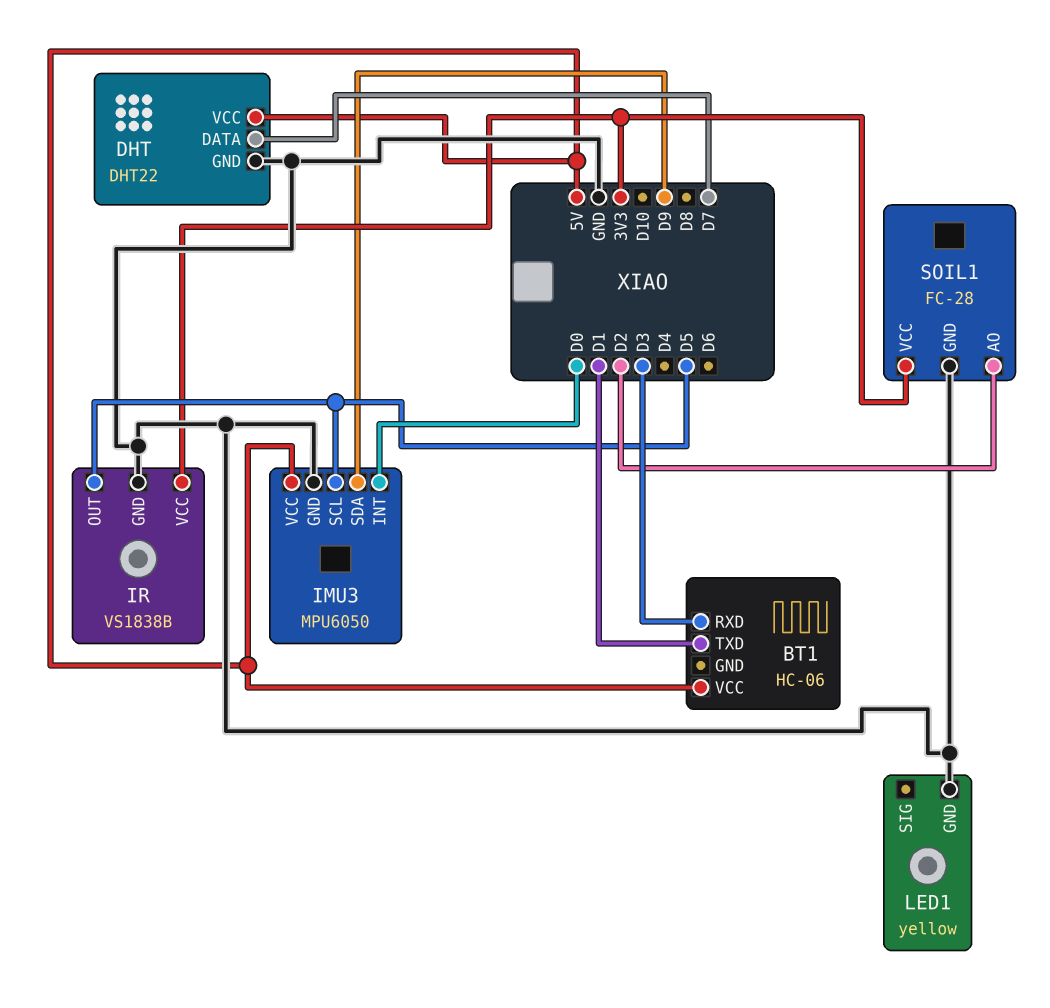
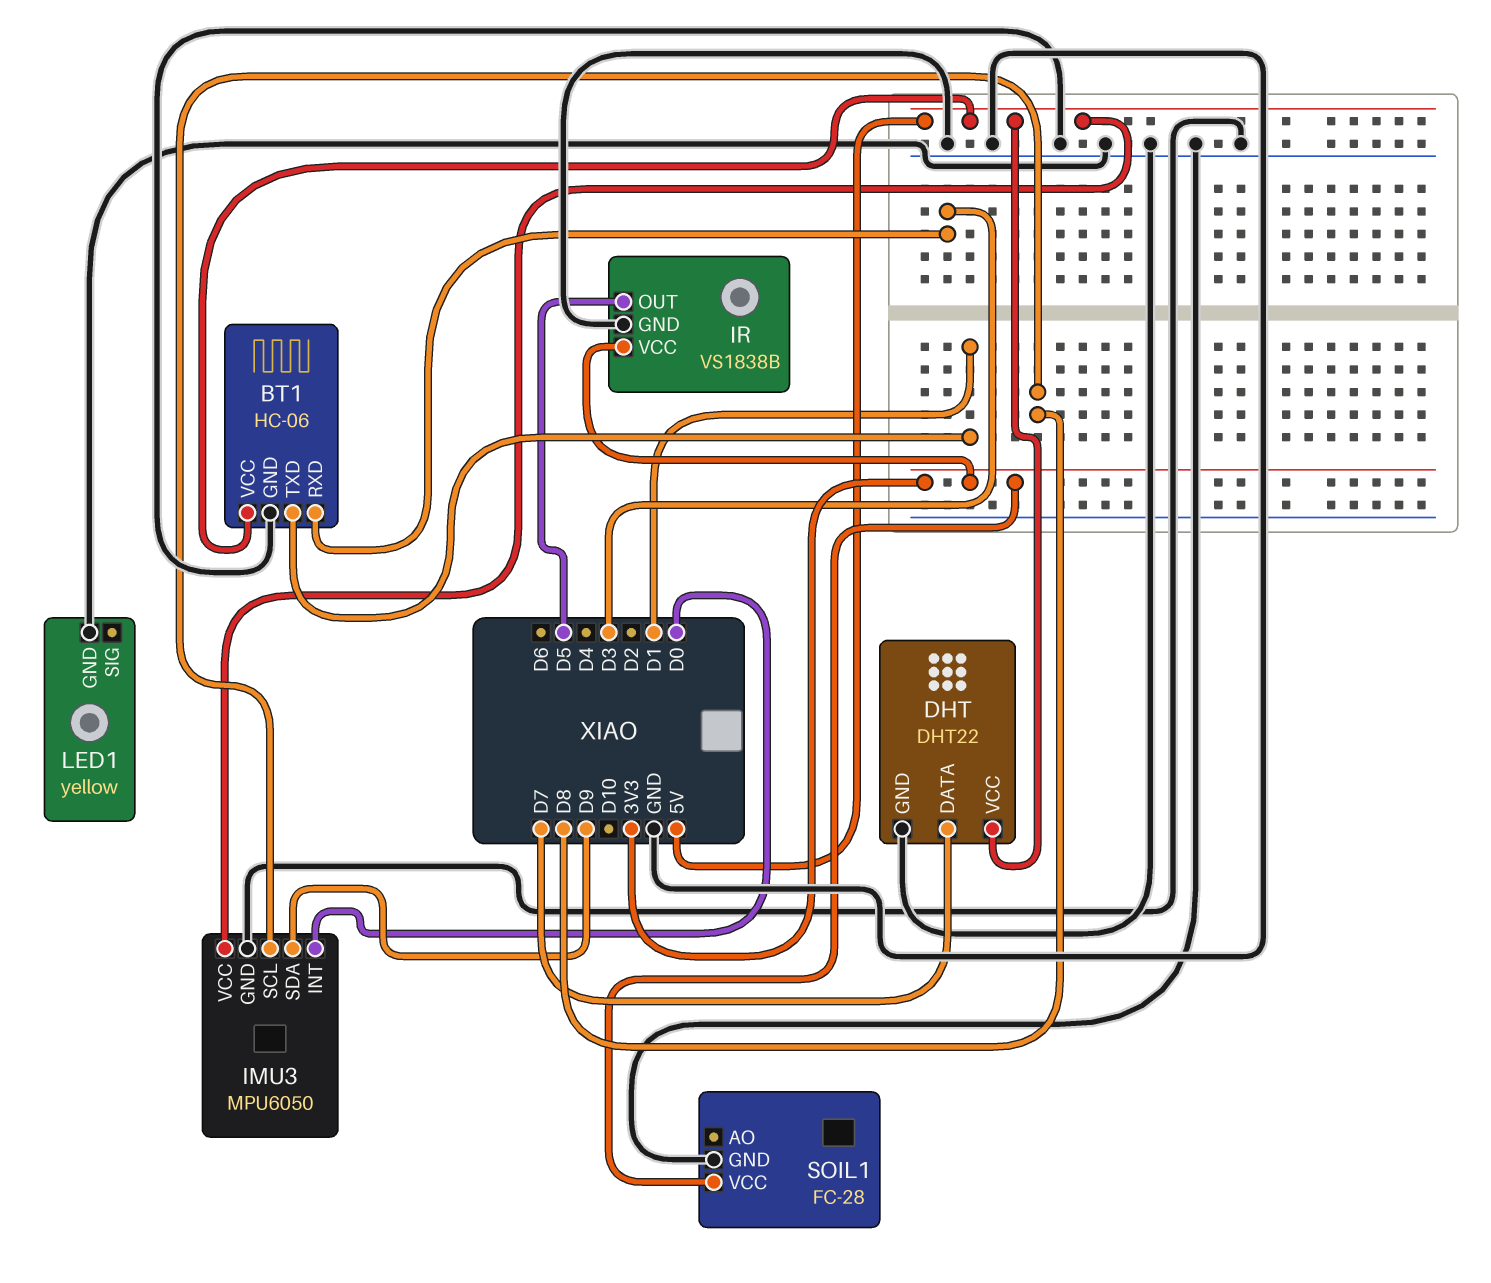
BT1 pin GND: none -> GND
IMU3 pin SCL: D5 -> D8
SOIL1 pin AO: D2 -> none

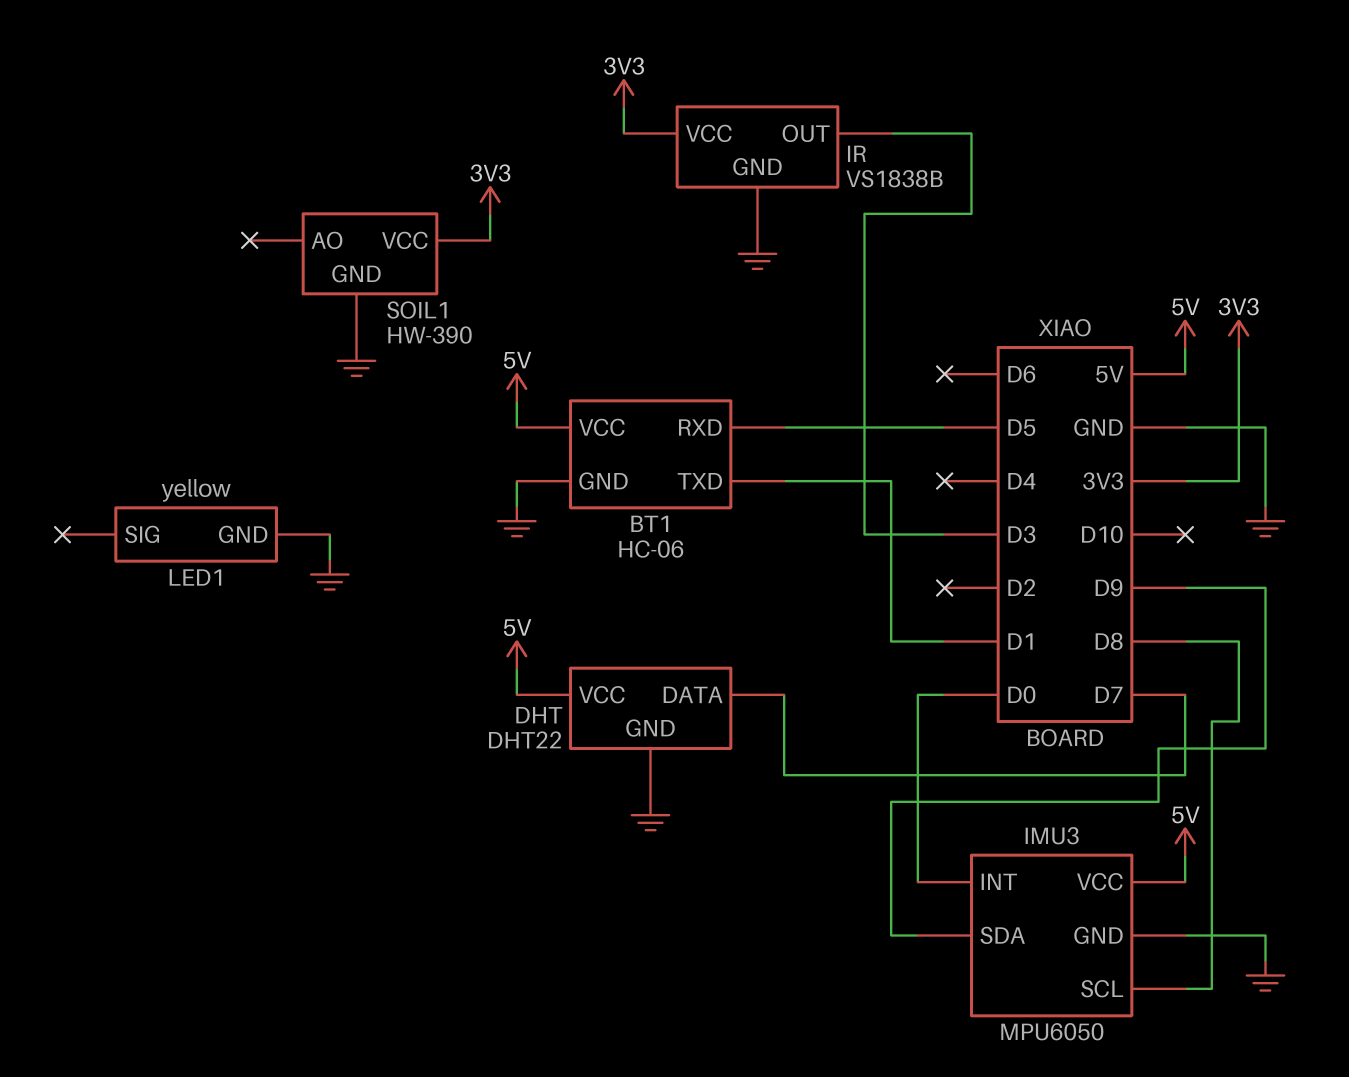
BT1 pin RXD: D3 -> D5
IR pin OUT: D5 -> D3
SOIL1: FC-28 -> HW-390

